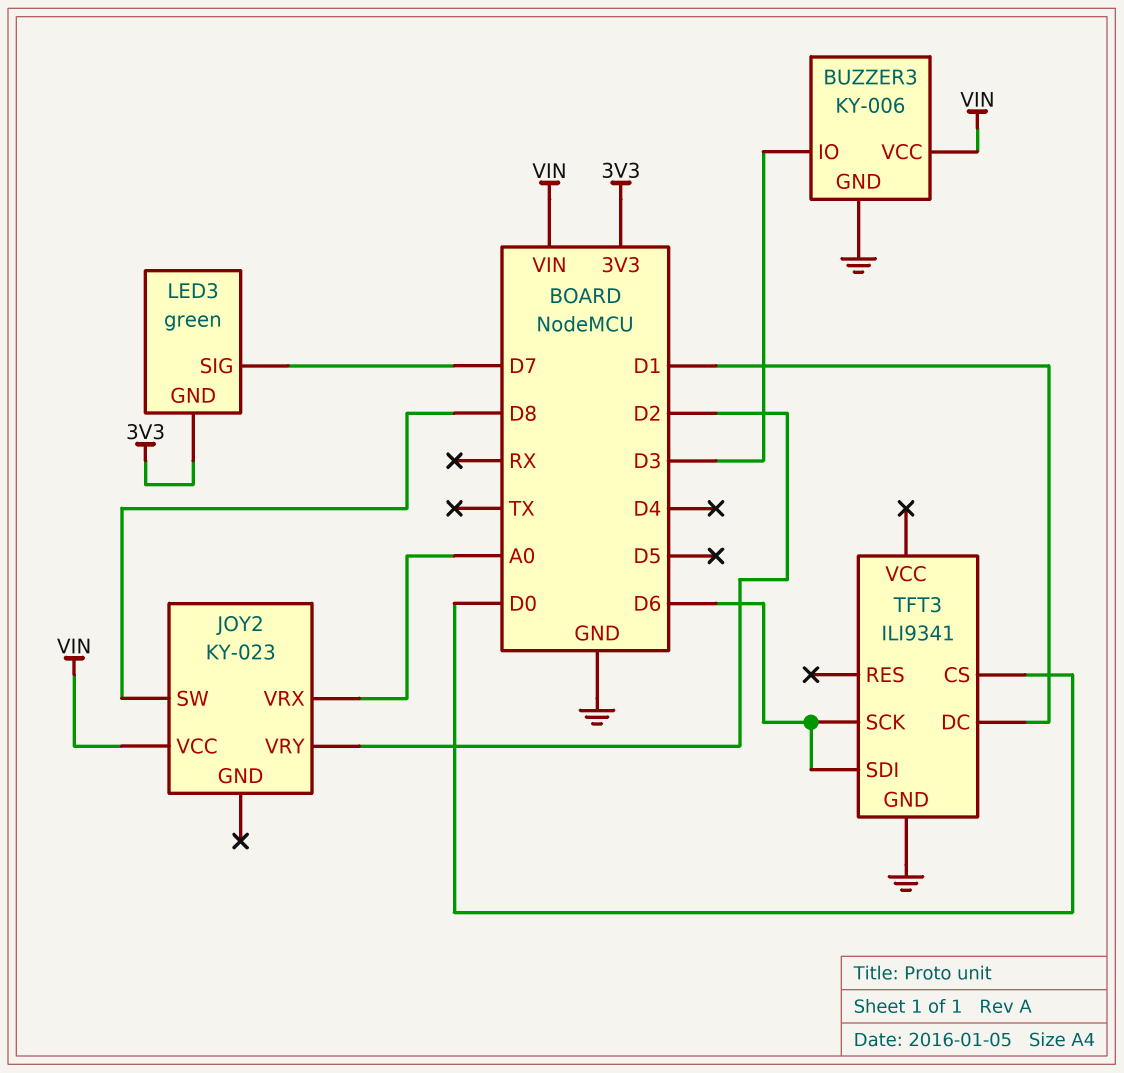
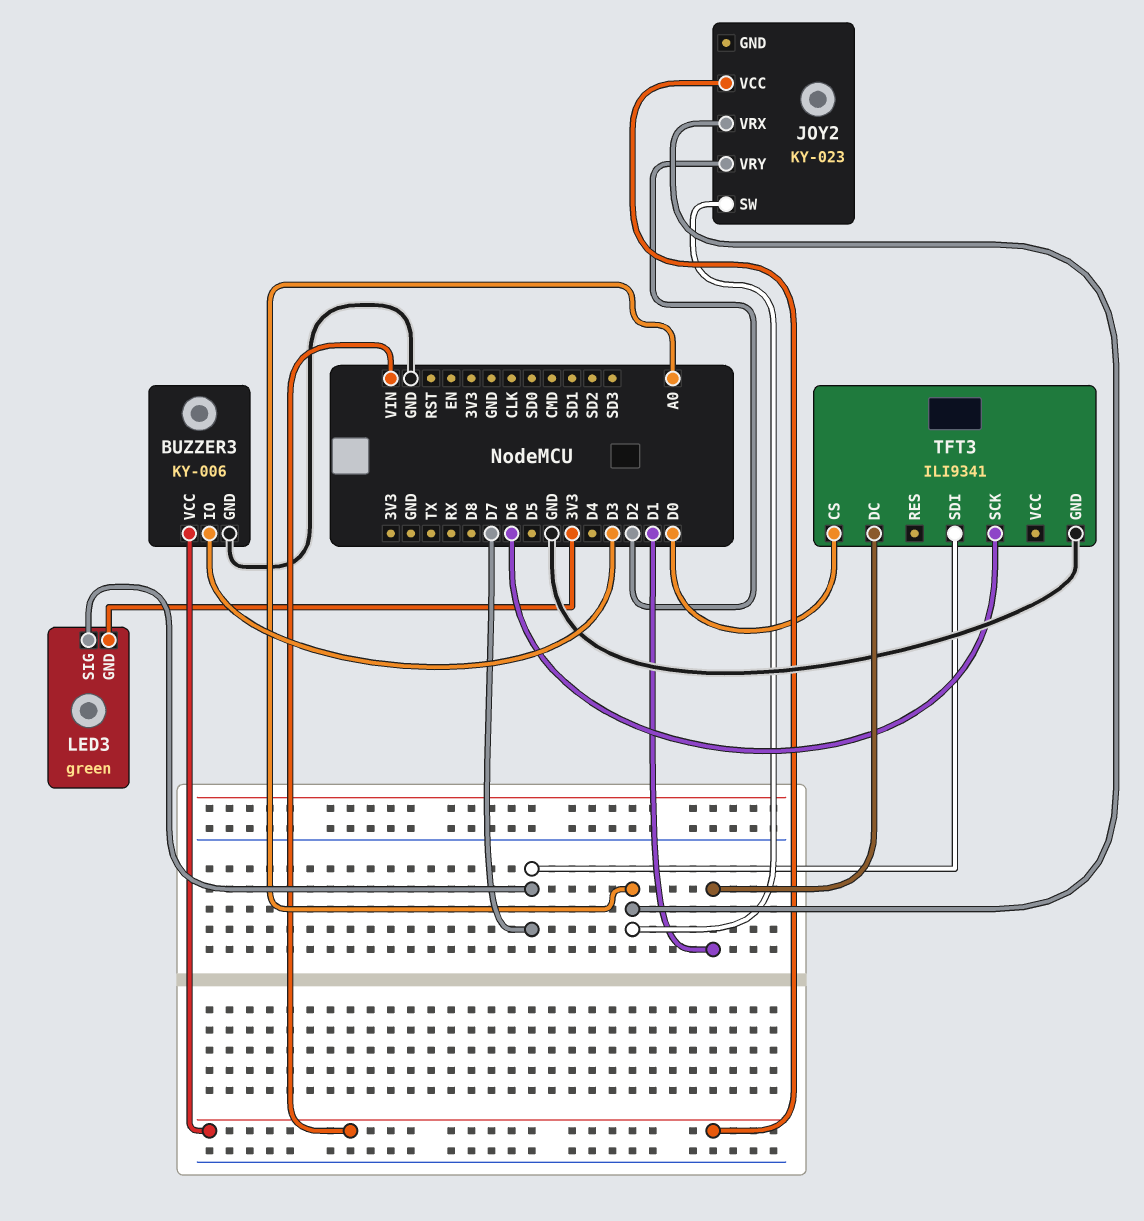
JOY2 pin SW: D8 -> A0
TFT3 pin SDI: D6 -> D7

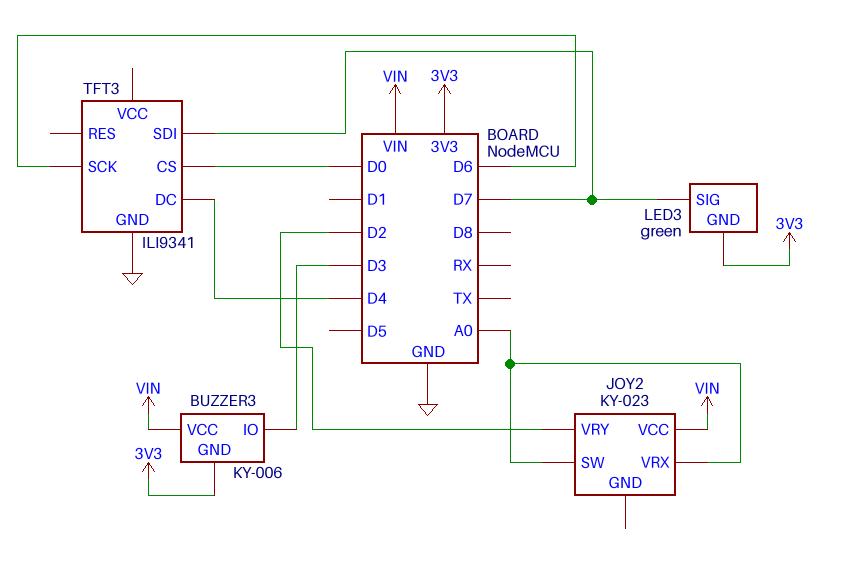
BUZZER3 pin GND: GND -> 3V3
TFT3 pin DC: D1 -> D4

